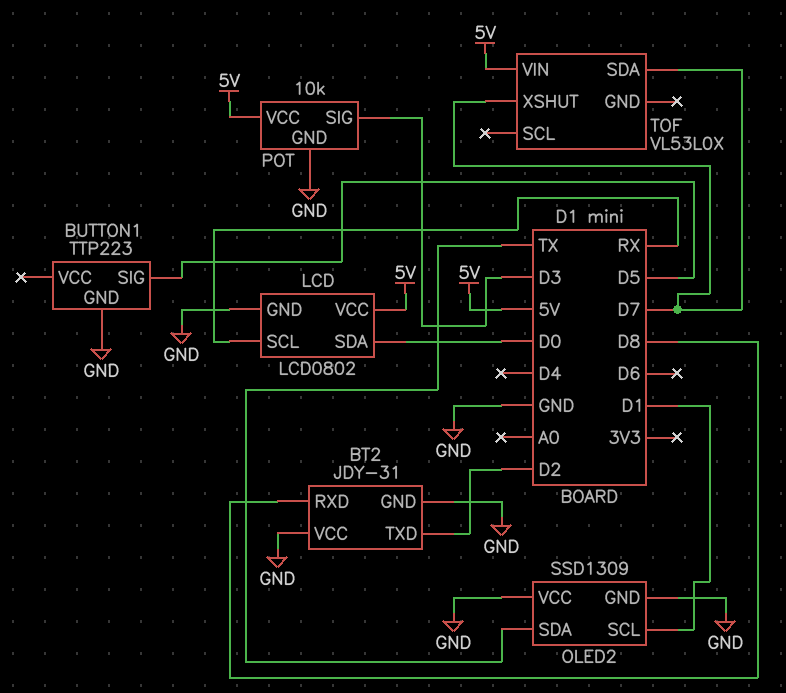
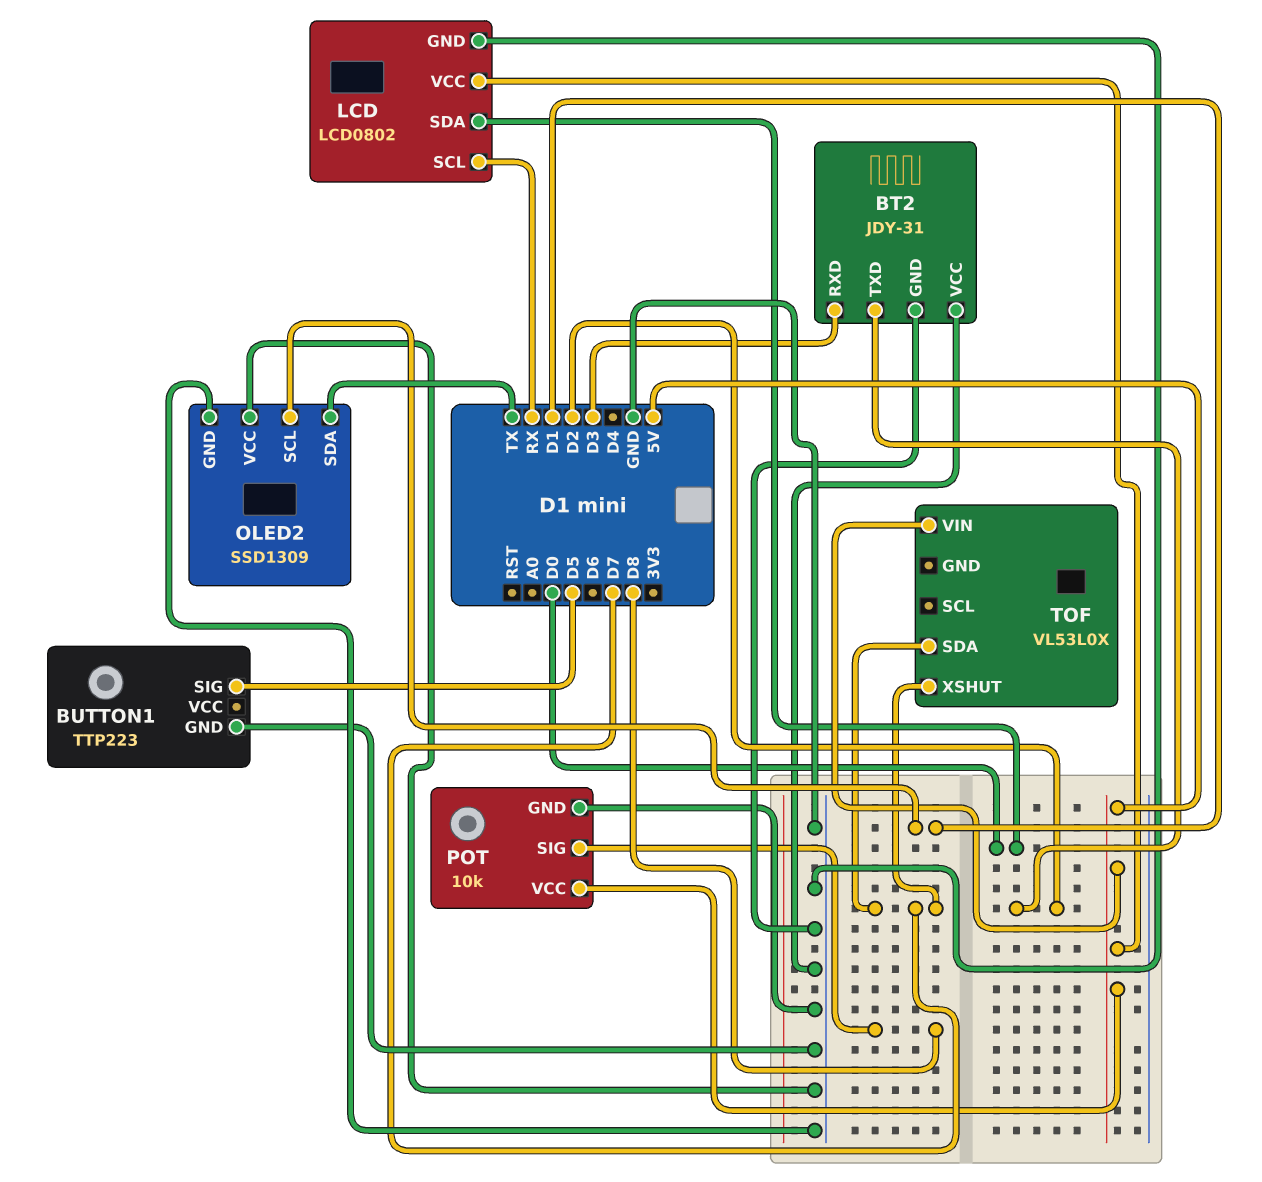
BT2 pin RXD: D8 -> D3
POT pin SIG: D3 -> D8

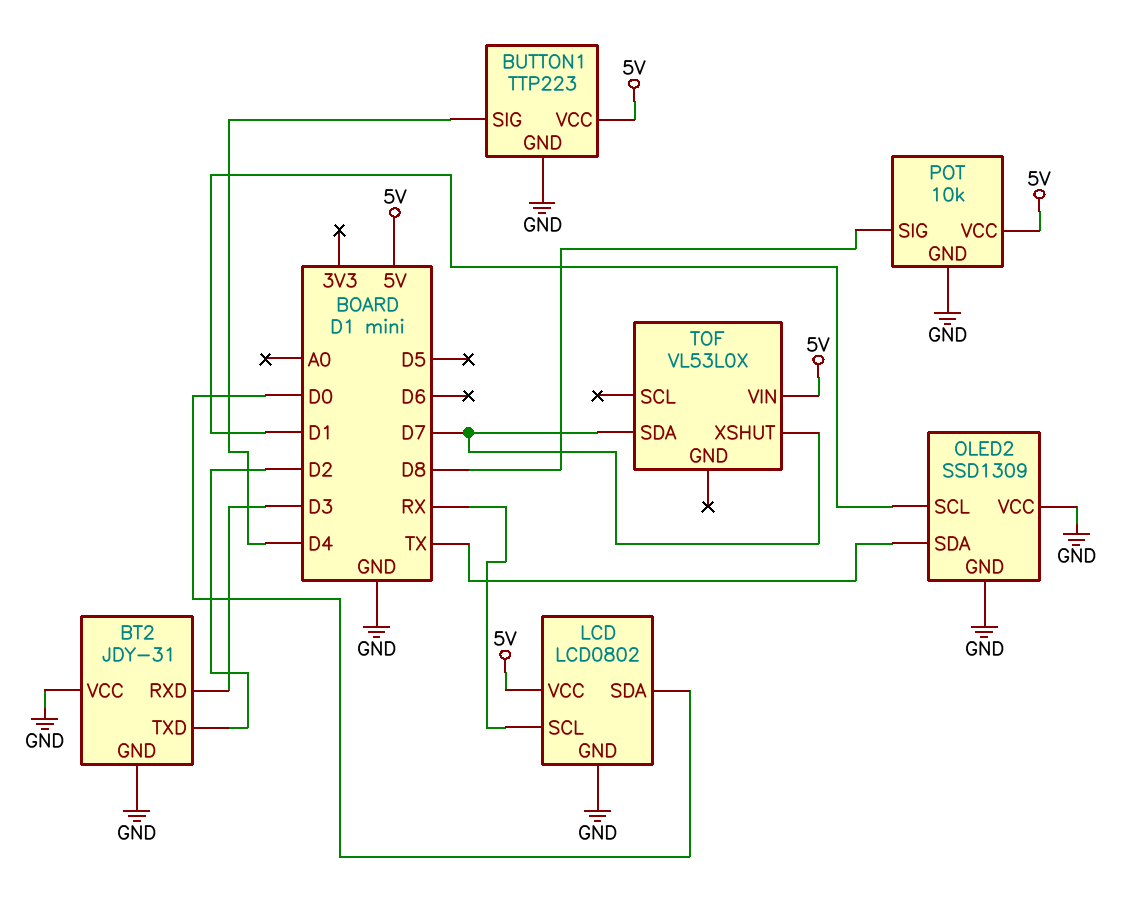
BUTTON1 pin SIG: D5 -> D4
BUTTON1 pin VCC: none -> 5V

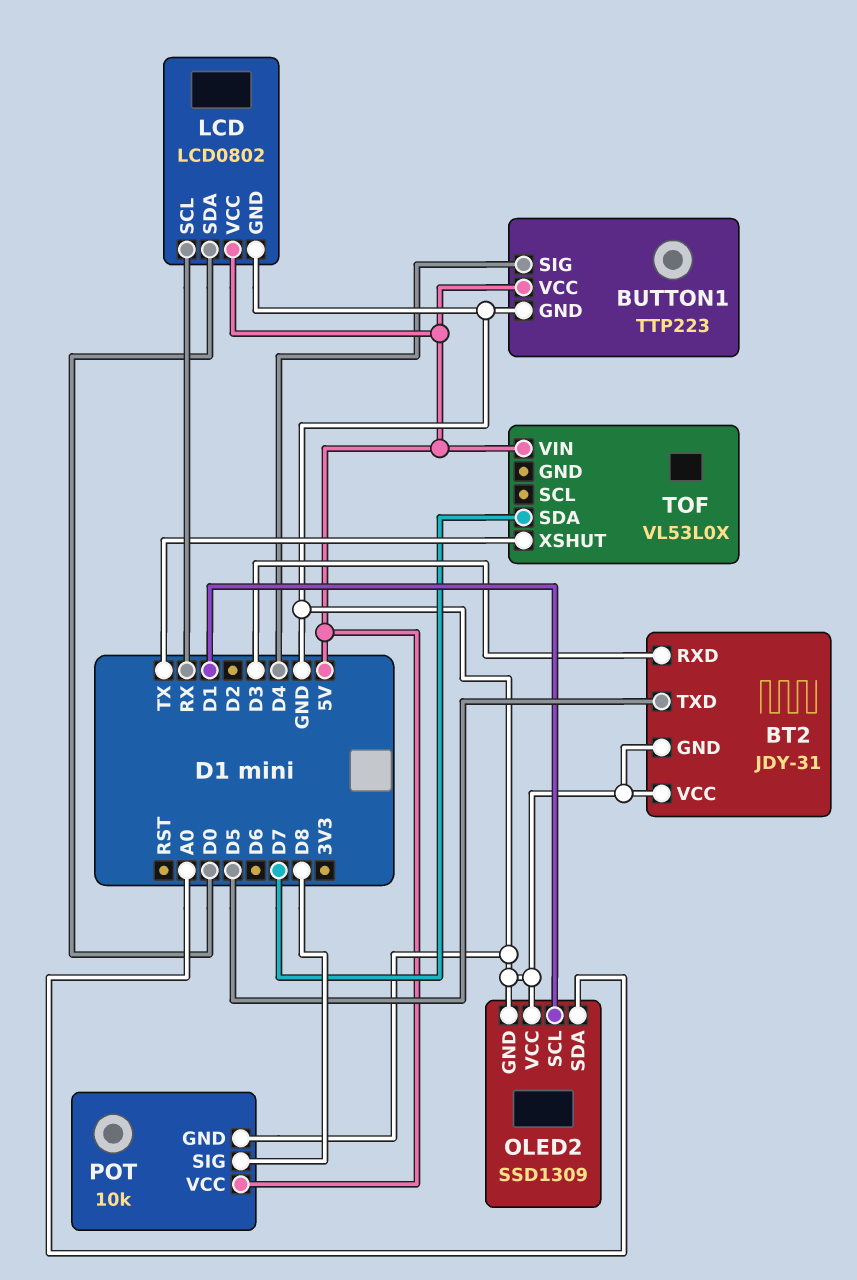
BT2 pin TXD: D2 -> D5
OLED2 pin SDA: TX -> A0
TOF pin XSHUT: D7 -> TX

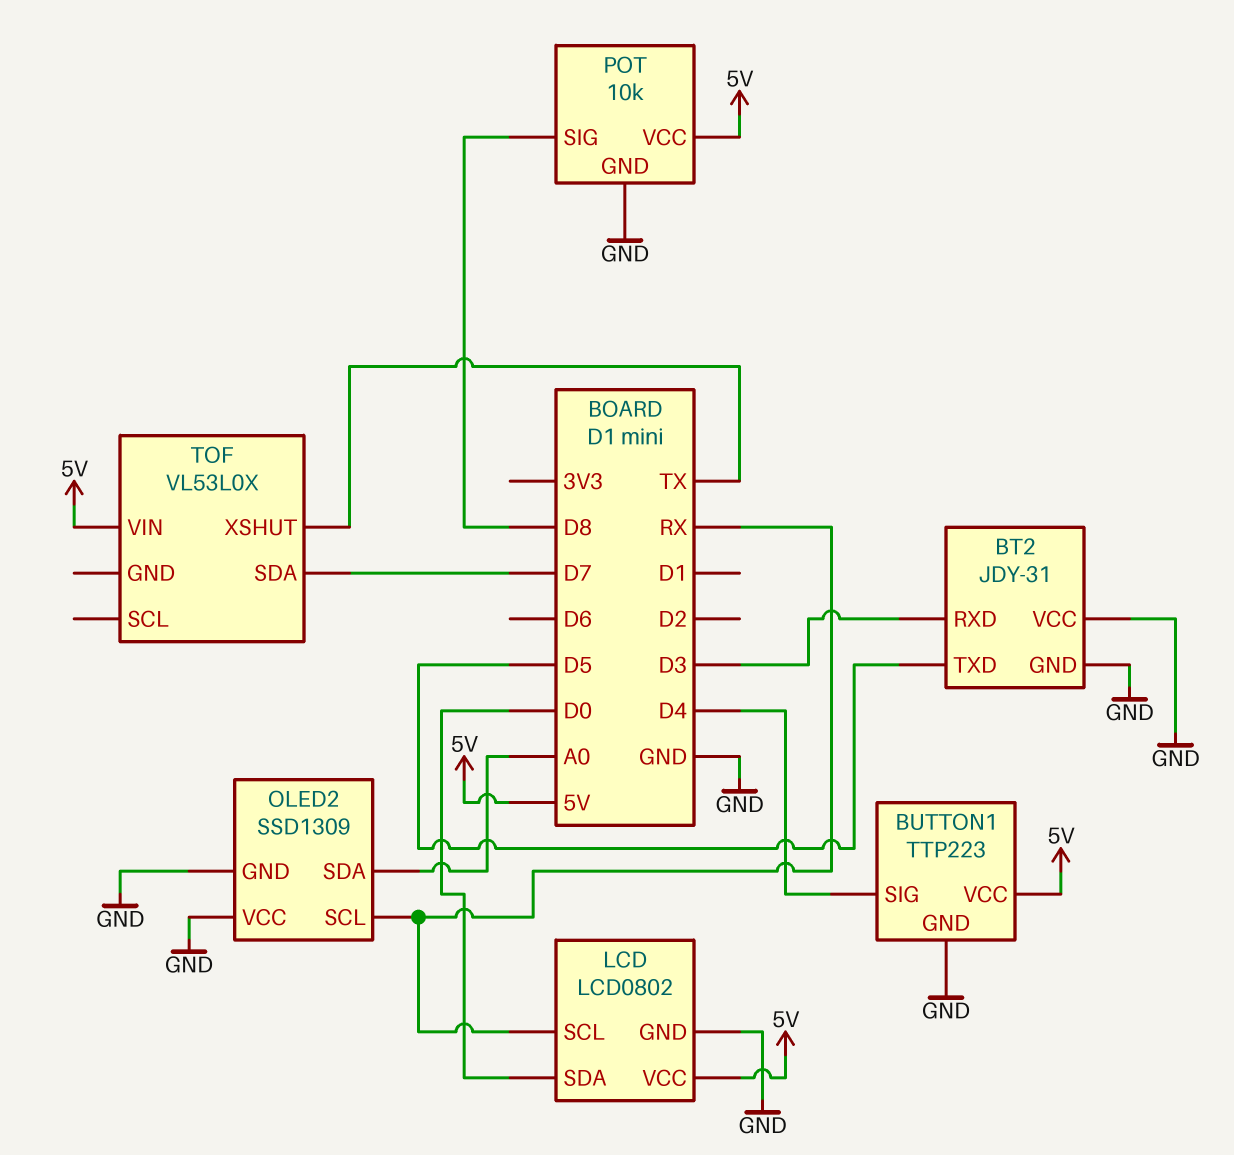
OLED2 pin SCL: D1 -> RX

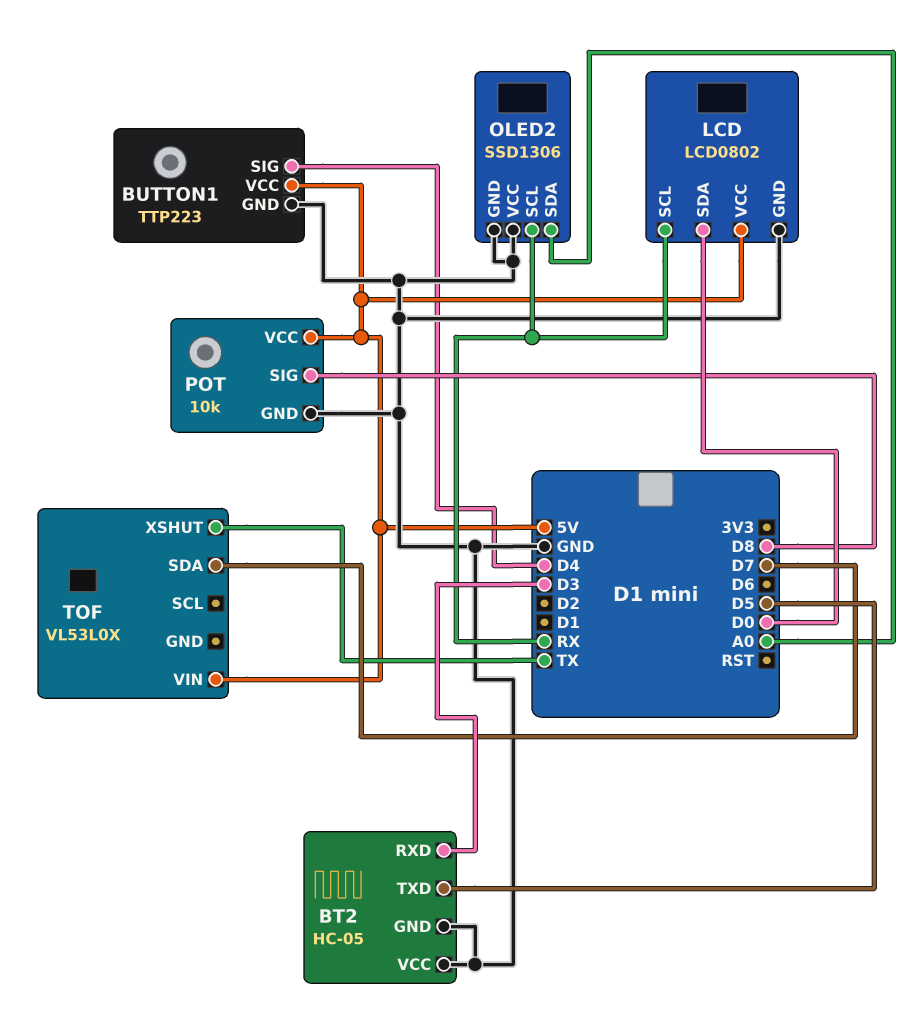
BT2: JDY-31 -> HC-05
OLED2: SSD1309 -> SSD1306

